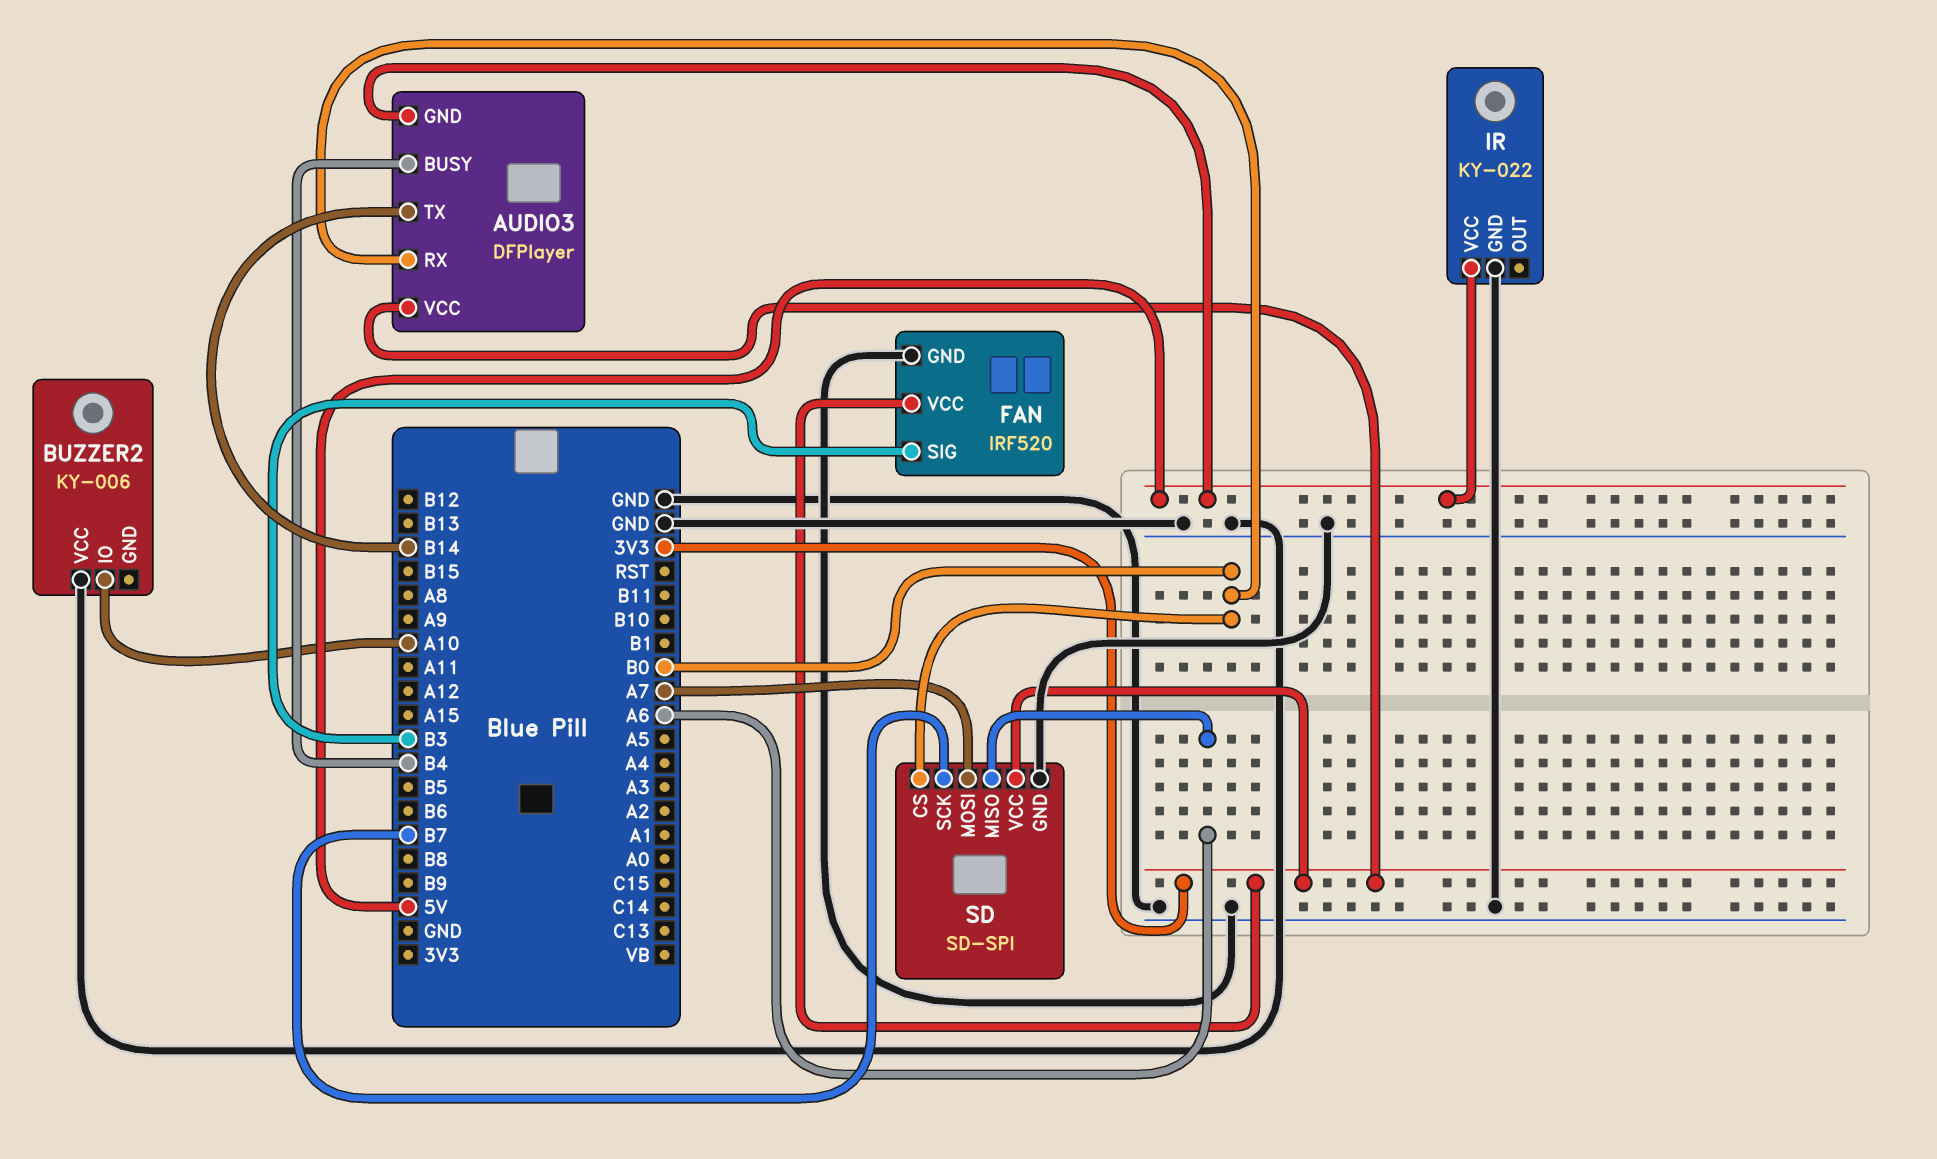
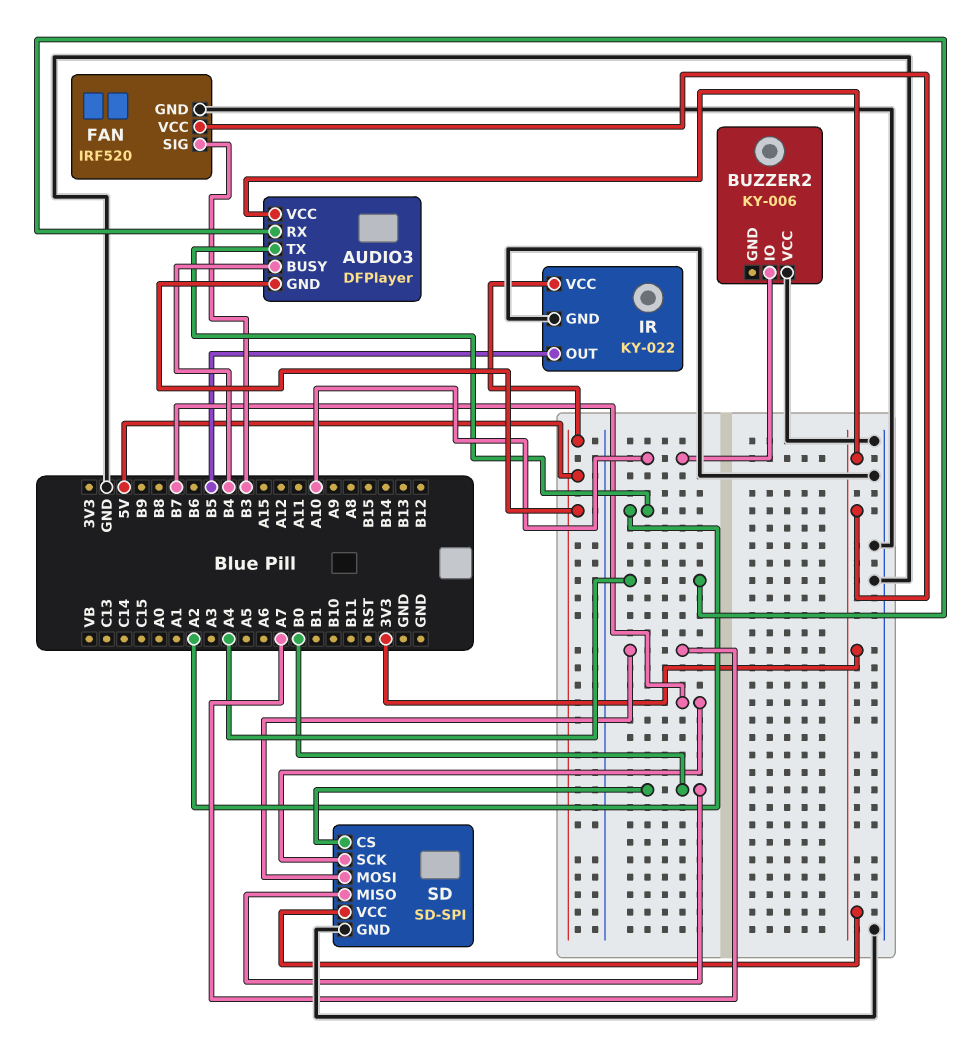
AUDIO3 pin RX: B0 -> A4
AUDIO3 pin TX: B14 -> A2
IR pin OUT: none -> B5
SD pin MISO: A6 -> B0

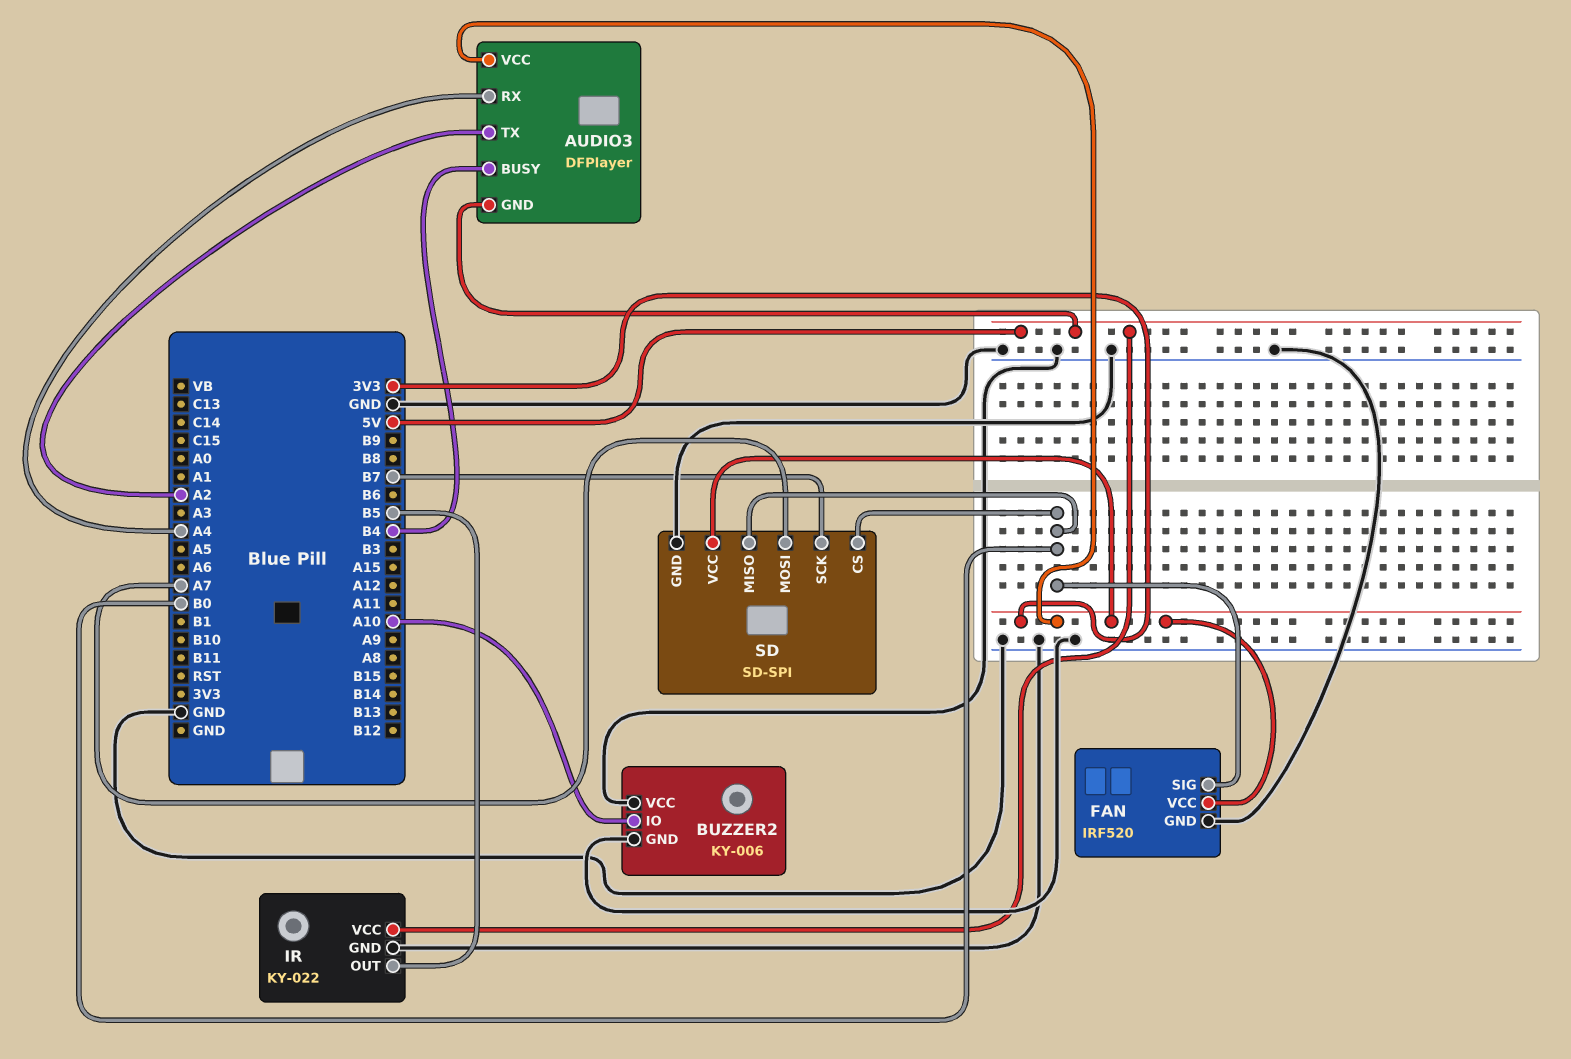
BUZZER2 pin GND: none -> GND
FAN pin SIG: B3 -> B0

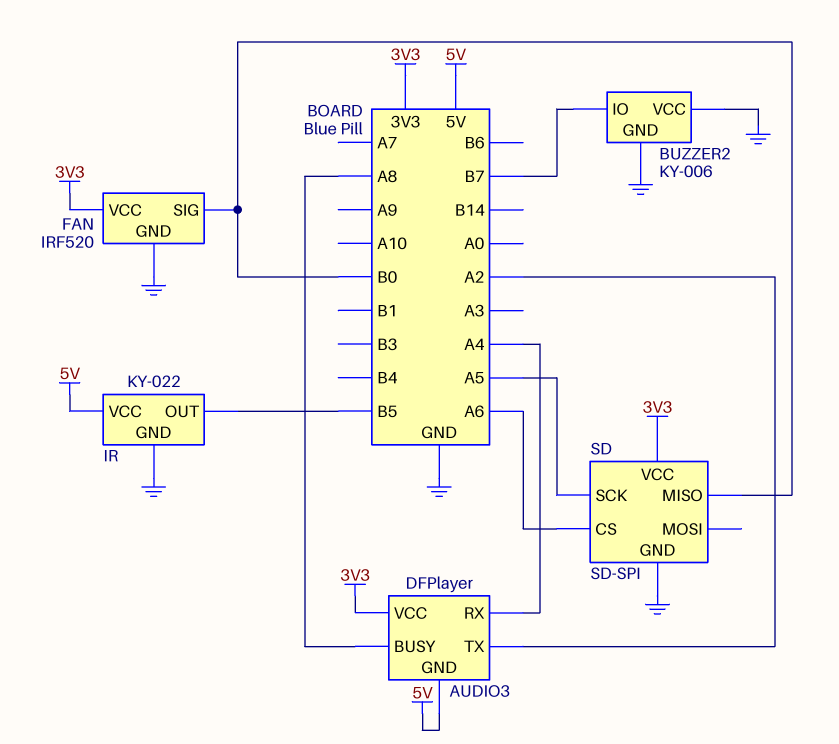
AUDIO3 pin BUSY: B4 -> A8
BUZZER2 pin IO: A10 -> B7
SD pin CS: B0 -> A6
SD pin MOSI: A7 -> none
SD pin SCK: B7 -> A5

